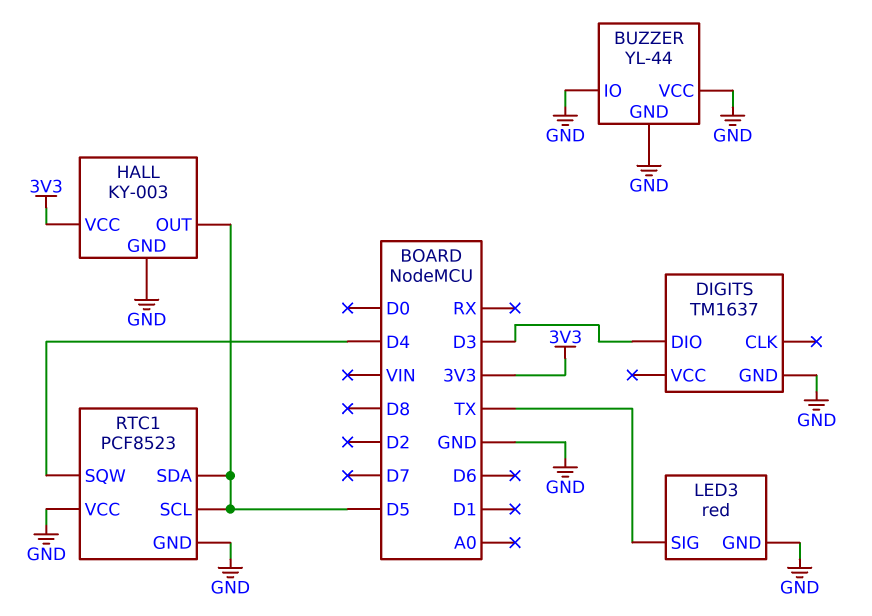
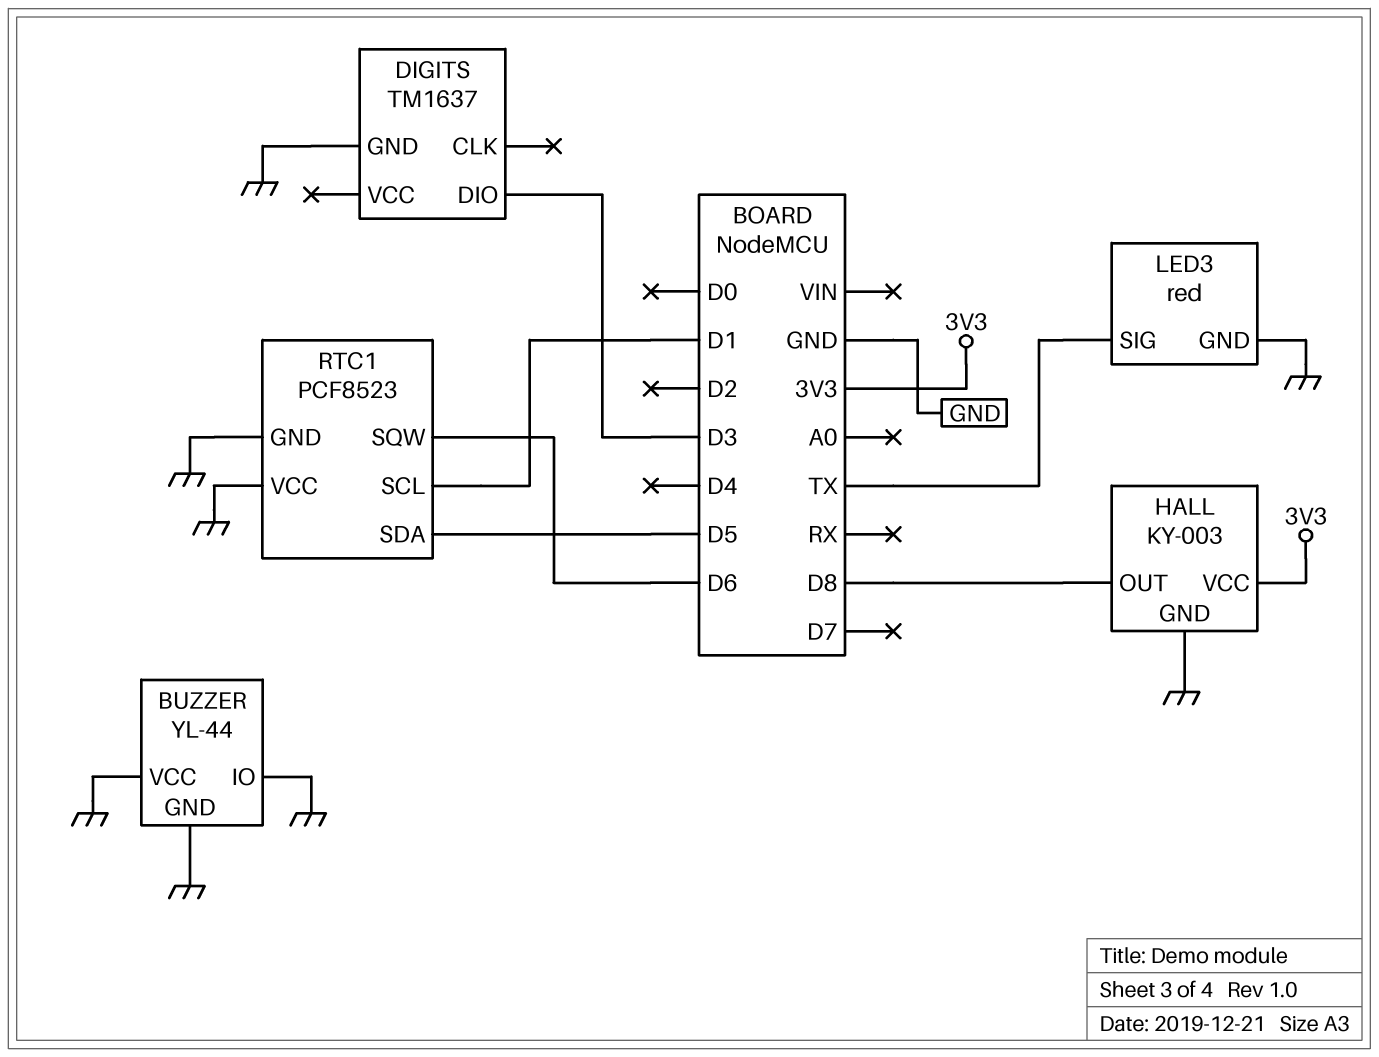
HALL pin OUT: D5 -> D8
RTC1 pin SCL: D5 -> D1
RTC1 pin SQW: D4 -> D6

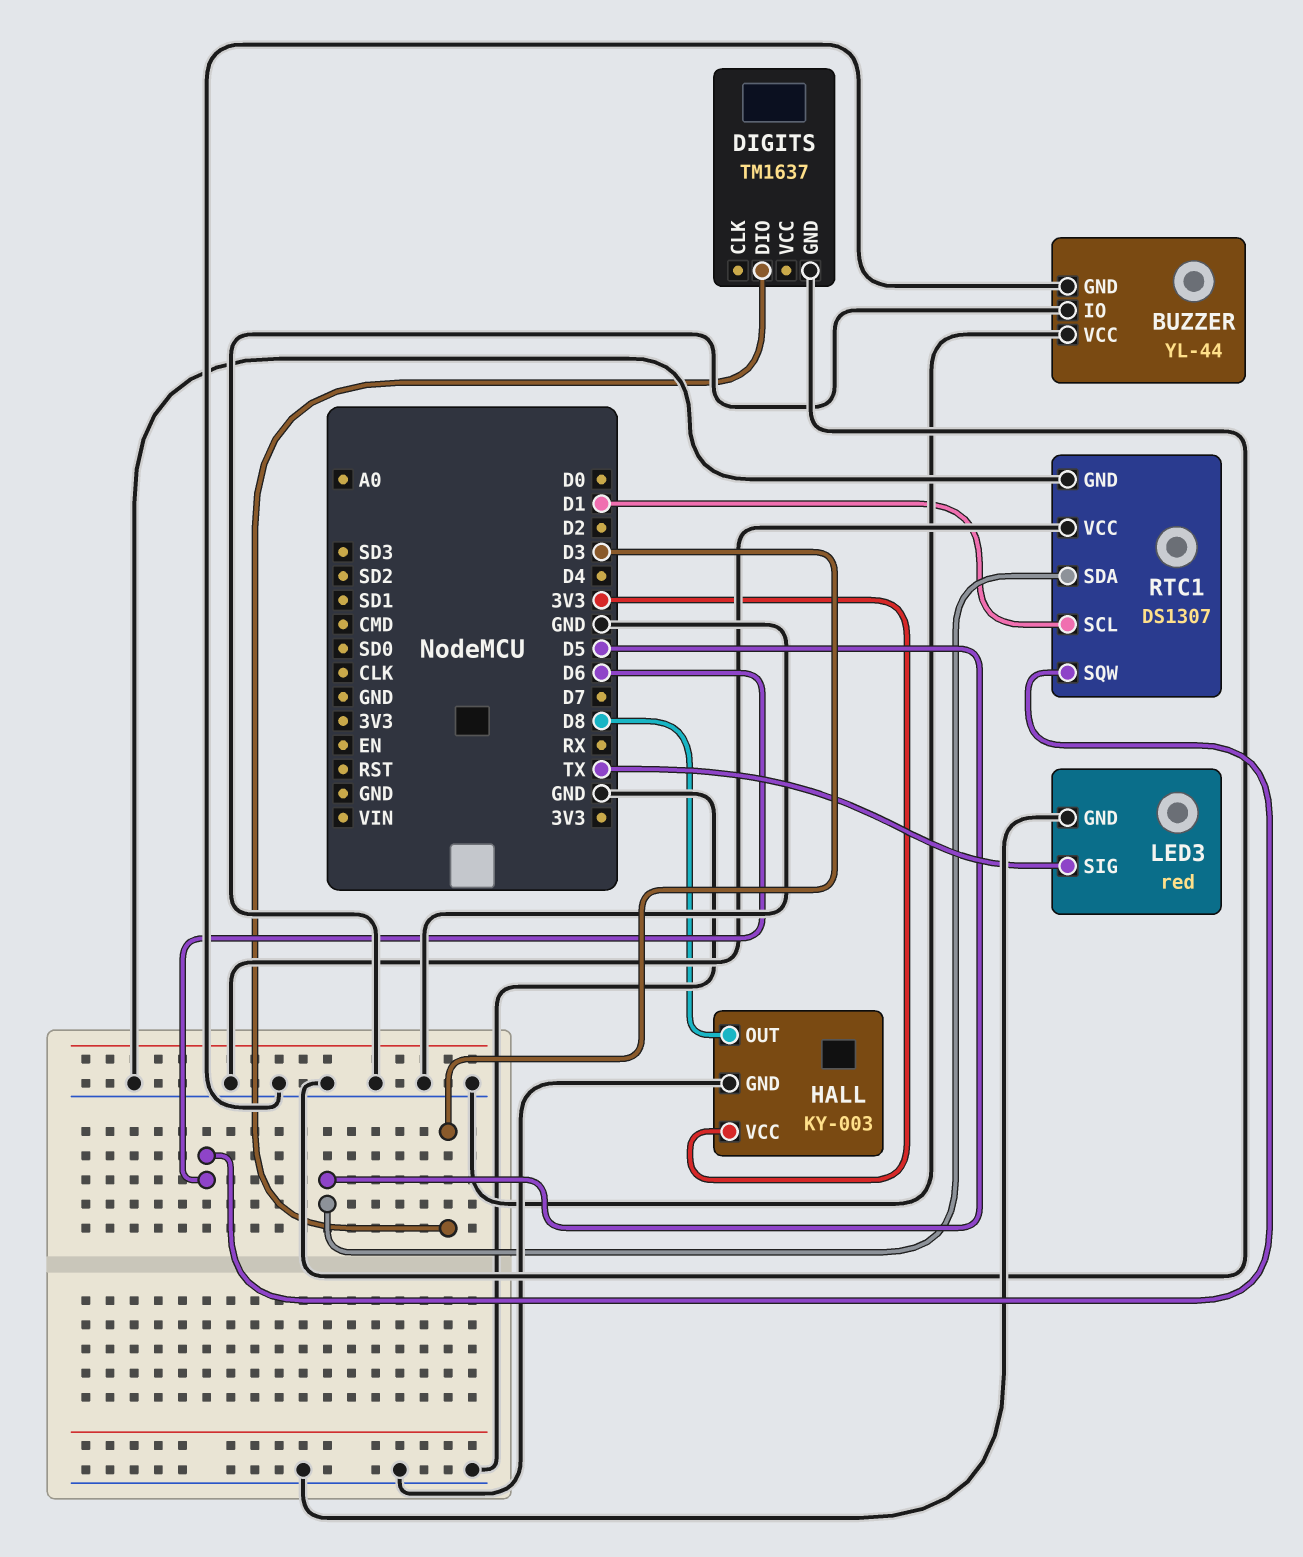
RTC1: PCF8523 -> DS1307

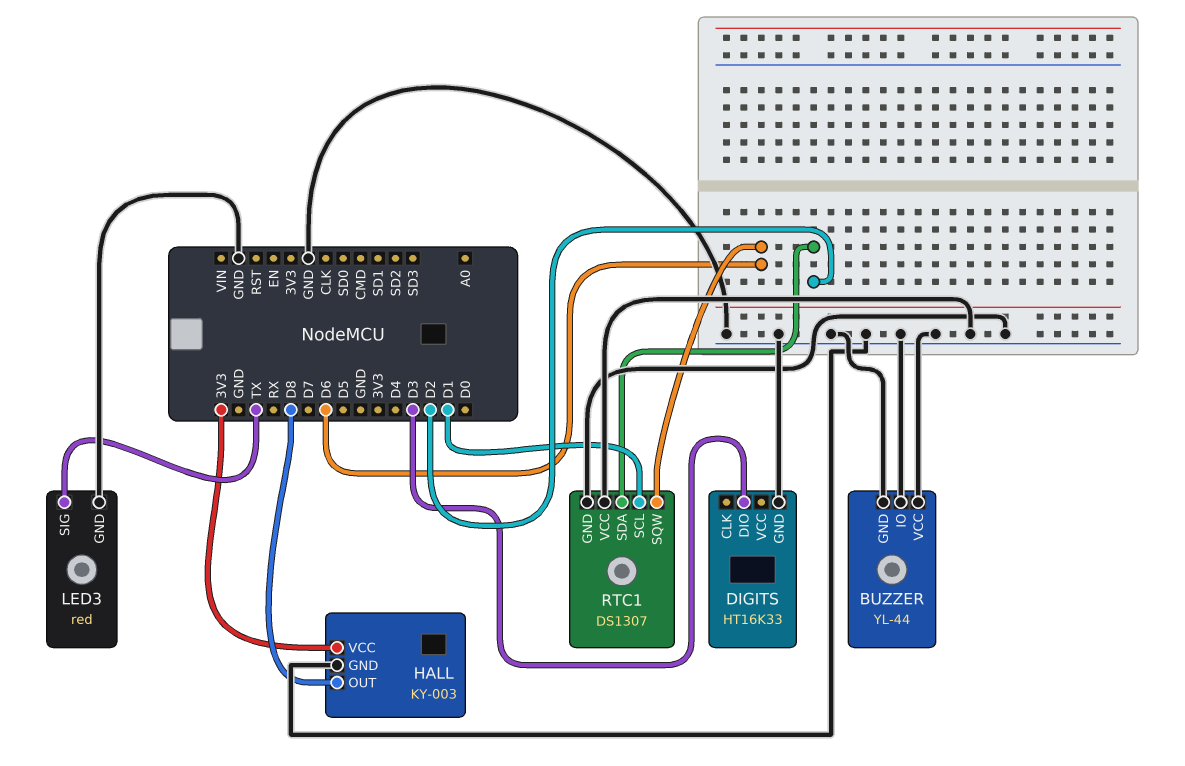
DIGITS: TM1637 -> HT16K33
RTC1 pin SDA: D5 -> D2

